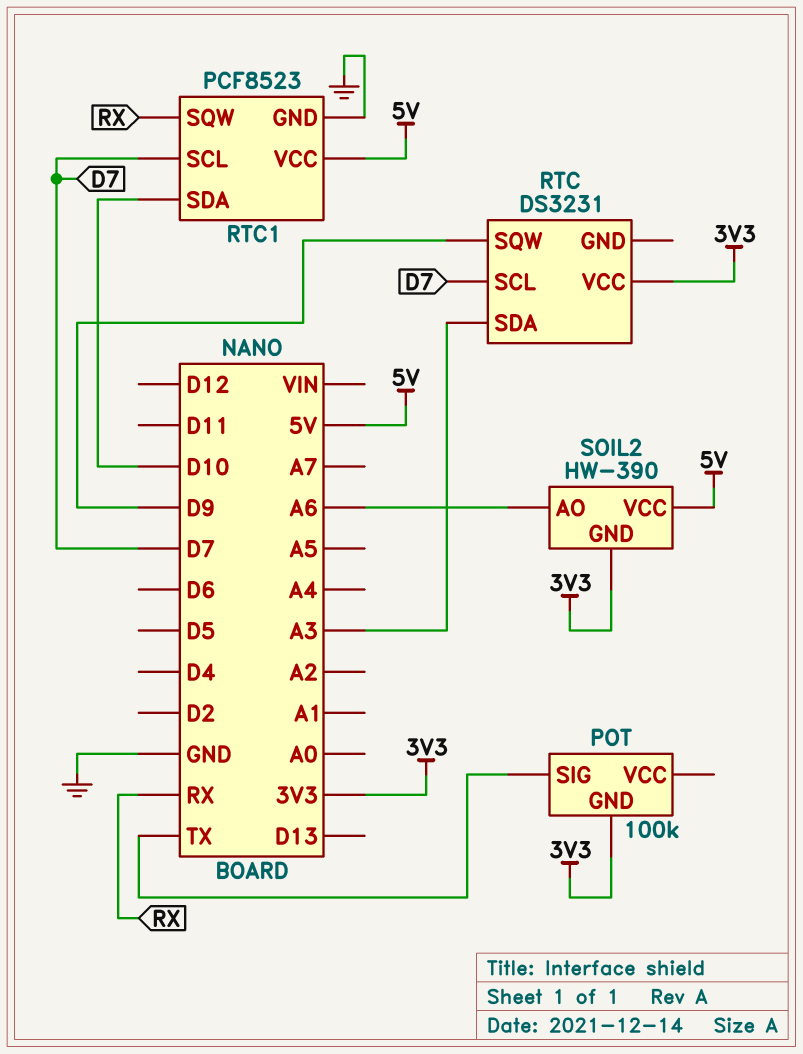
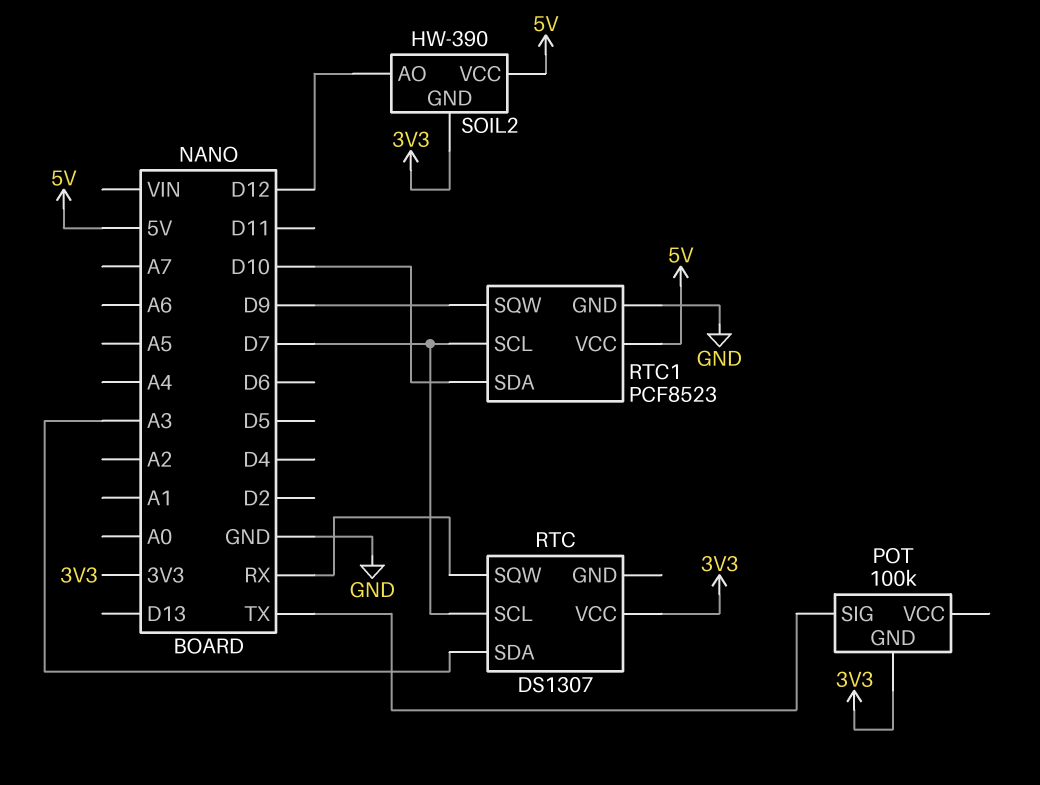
RTC: DS3231 -> DS1307
RTC pin SQW: D9 -> RX
RTC1 pin SQW: RX -> D9
SOIL2 pin AO: A6 -> D12

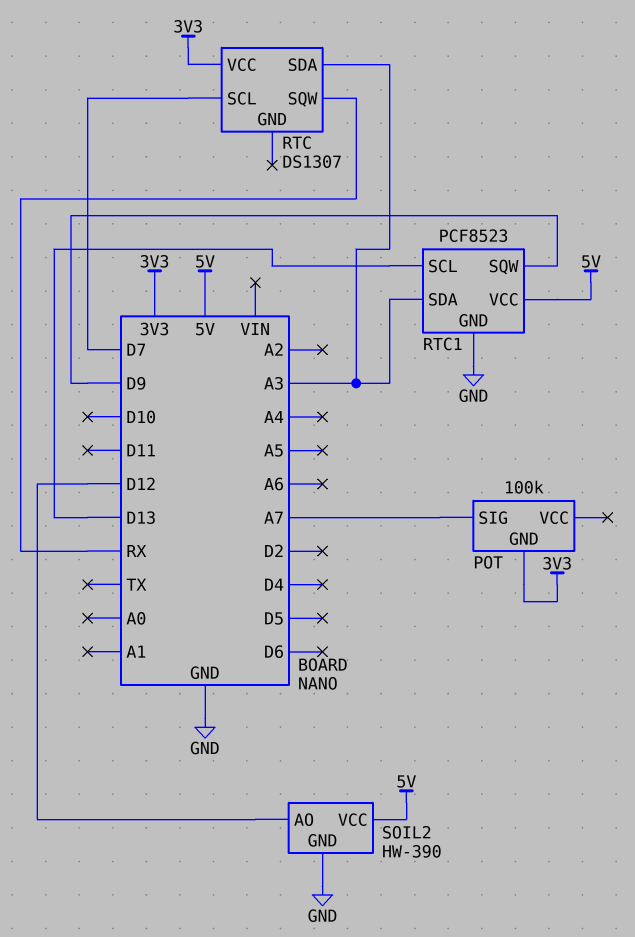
POT pin SIG: TX -> A7
RTC1 pin SCL: D7 -> D13
RTC1 pin SDA: D10 -> A3
SOIL2 pin GND: 3V3 -> GND

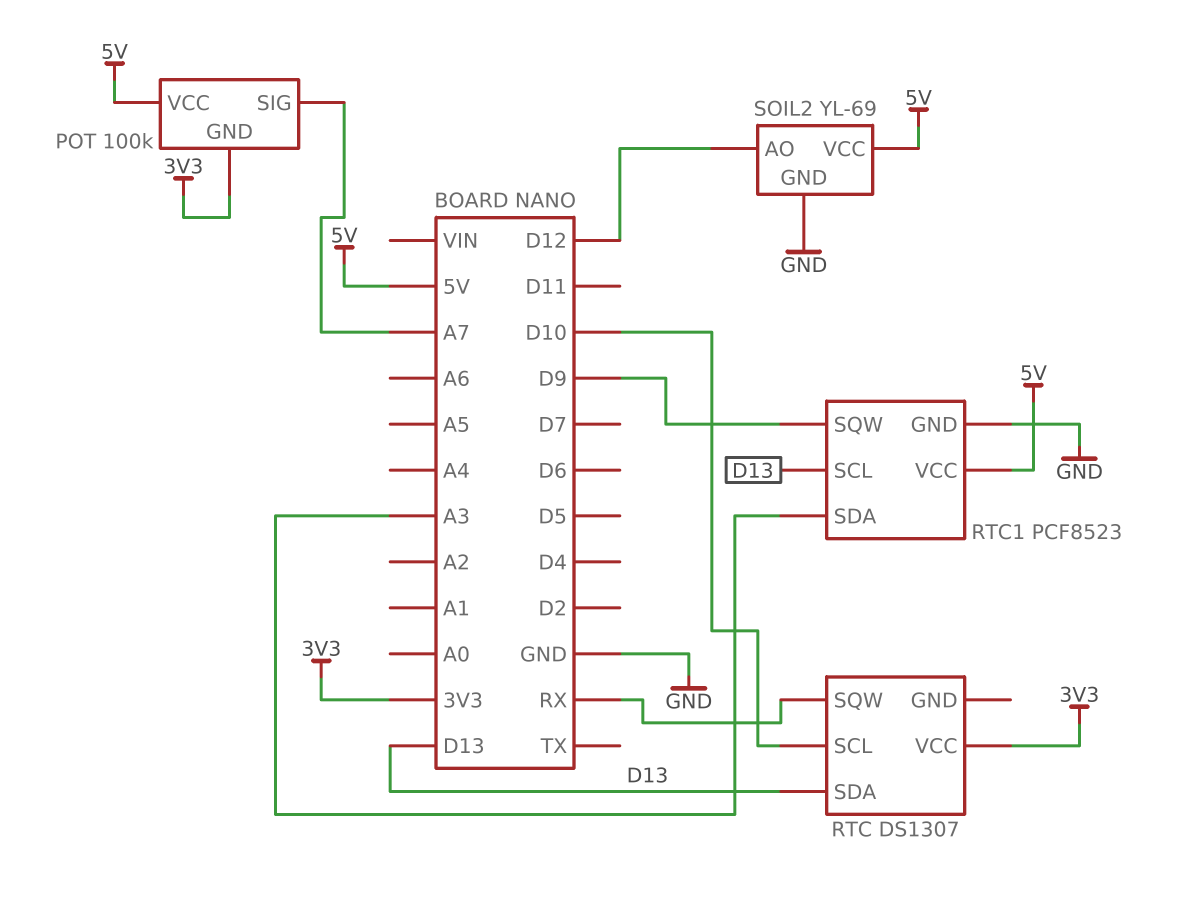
POT pin VCC: none -> 5V
RTC pin SCL: D7 -> D10
RTC pin SDA: A3 -> D13
SOIL2: HW-390 -> YL-69

